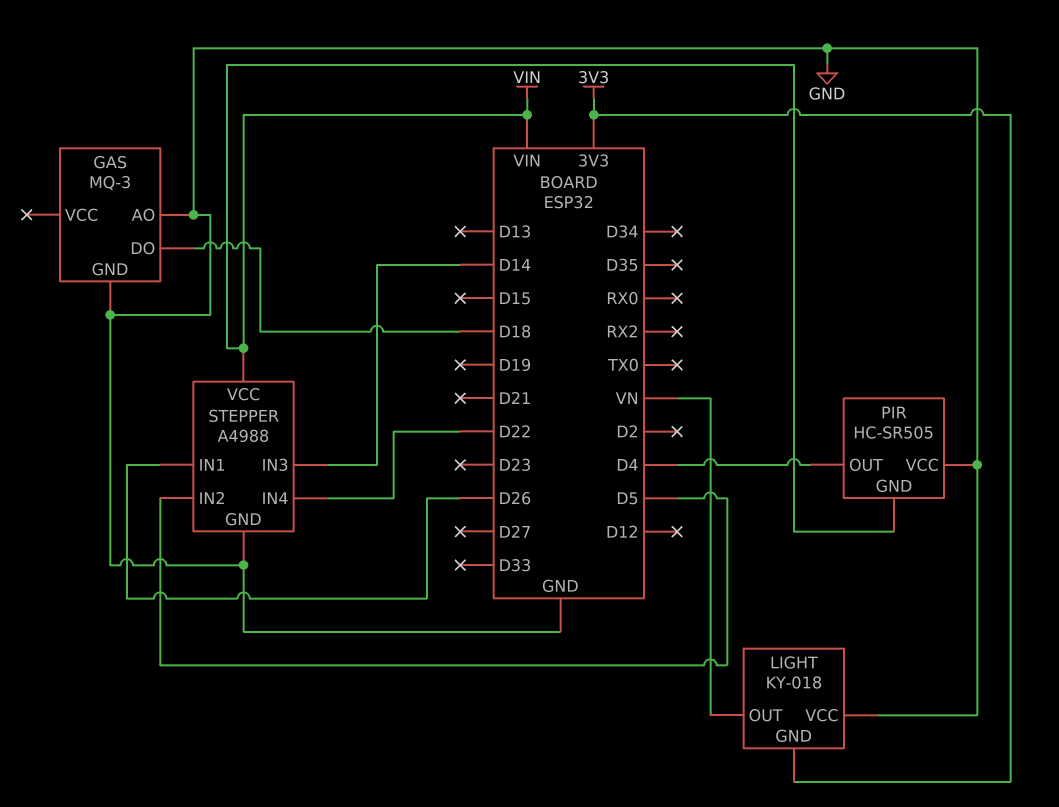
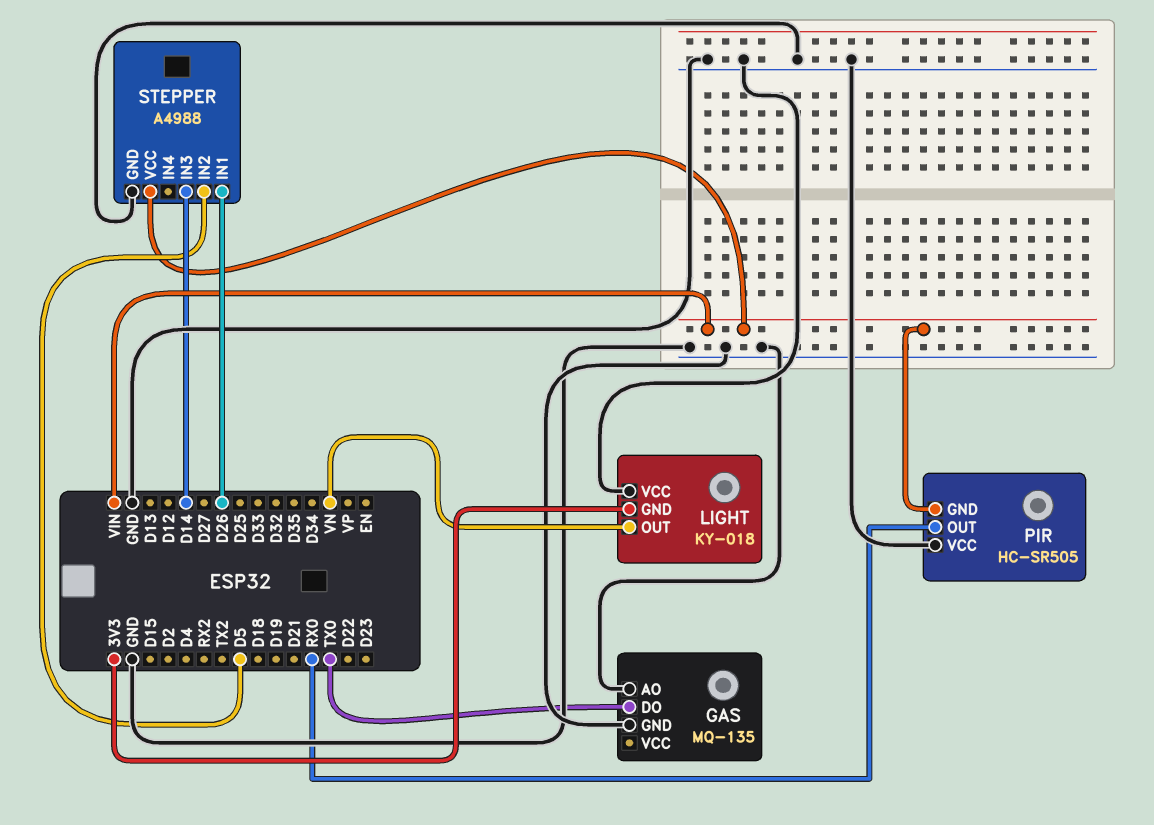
GAS: MQ-3 -> MQ-135
GAS pin DO: D18 -> TX0
PIR pin OUT: D4 -> RX0
STEPPER pin IN4: D22 -> none

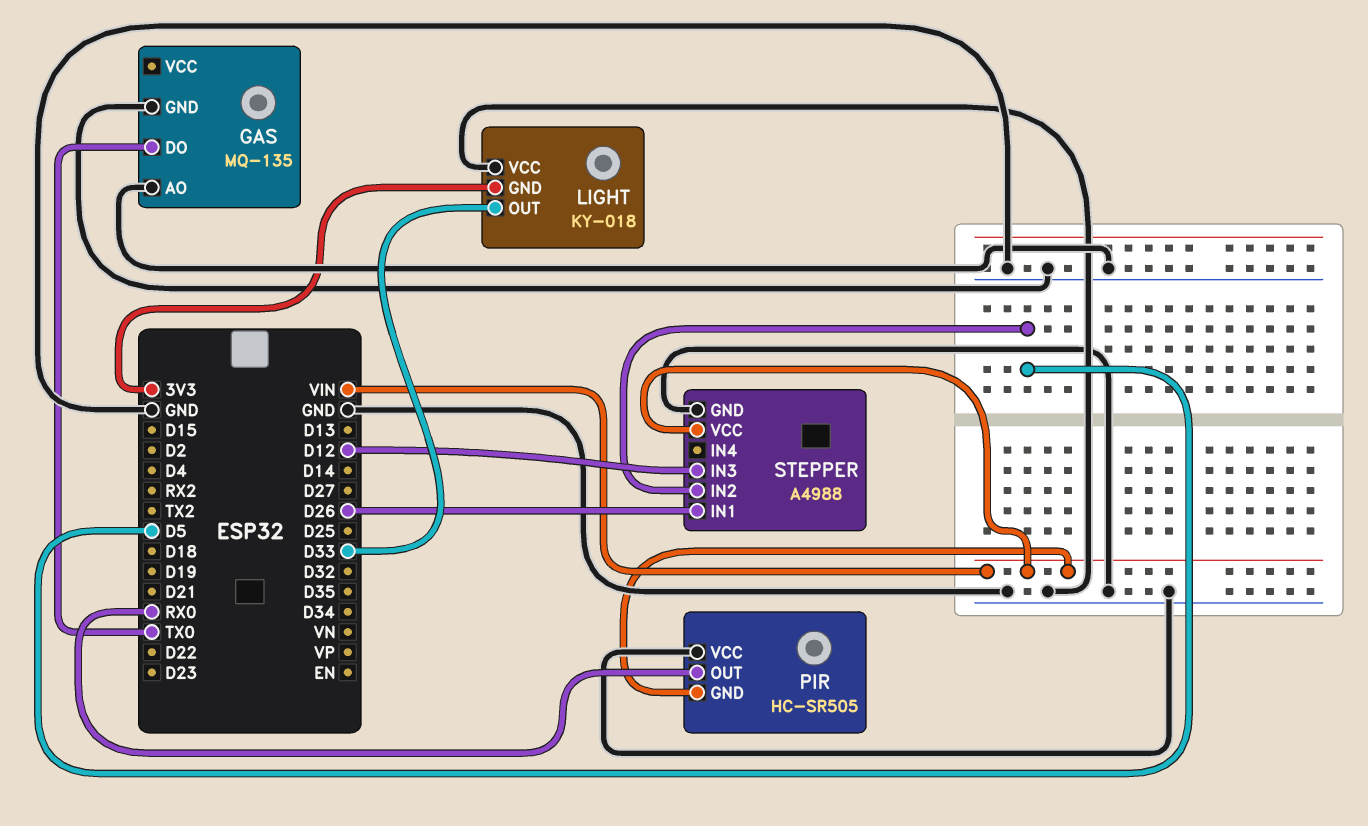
LIGHT pin OUT: VN -> D33
STEPPER pin IN3: D14 -> D12

